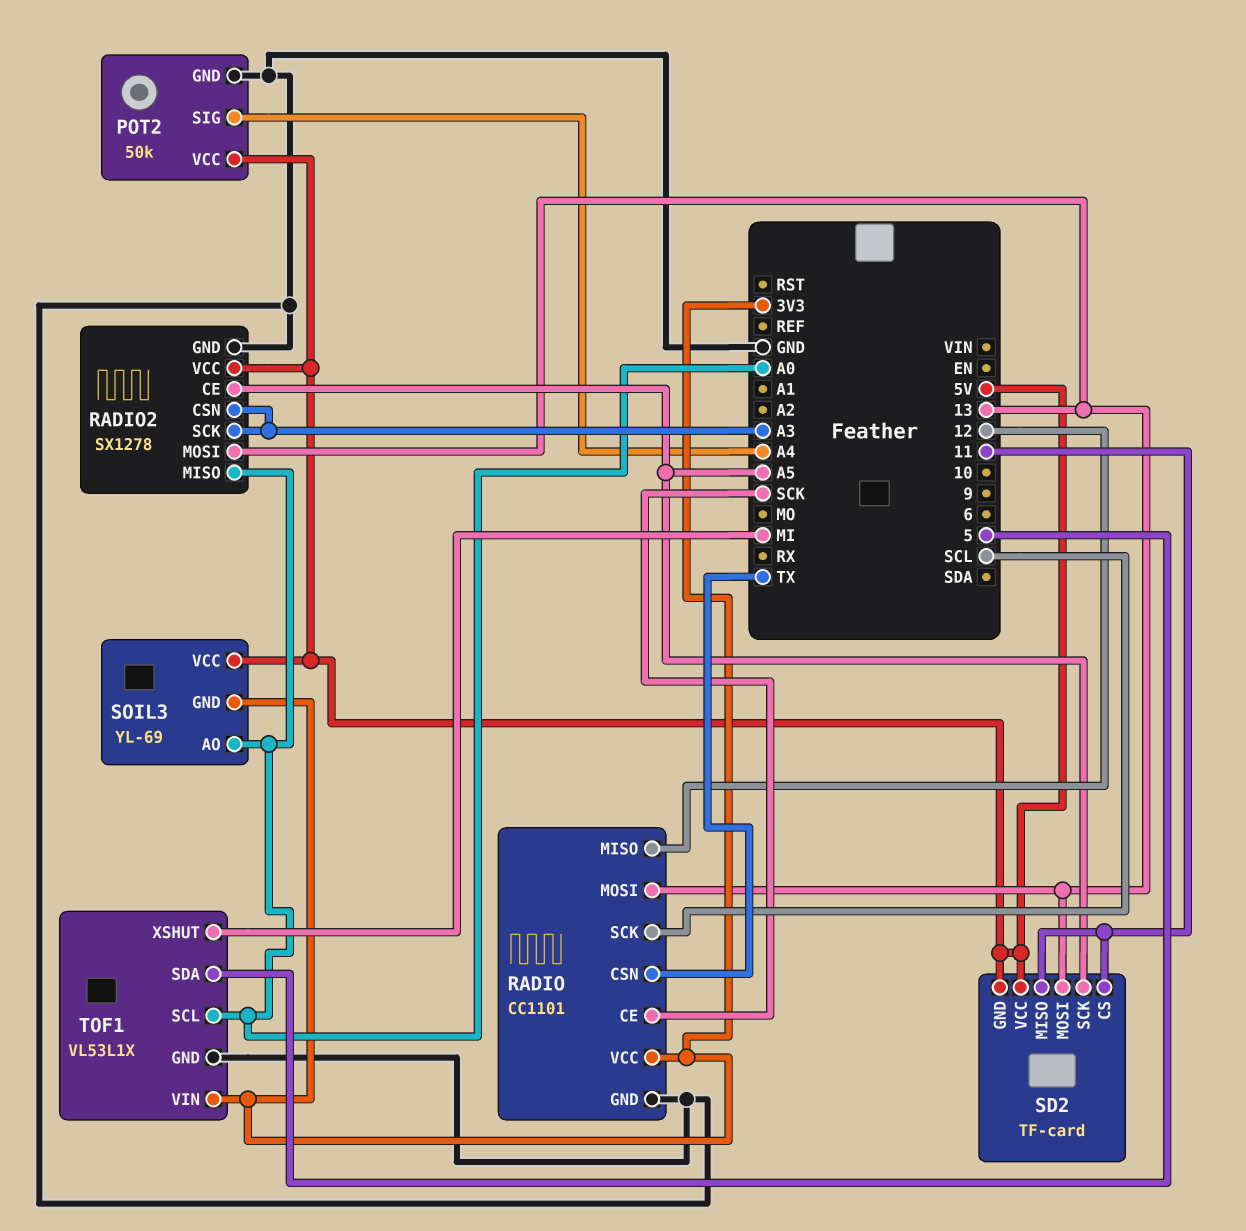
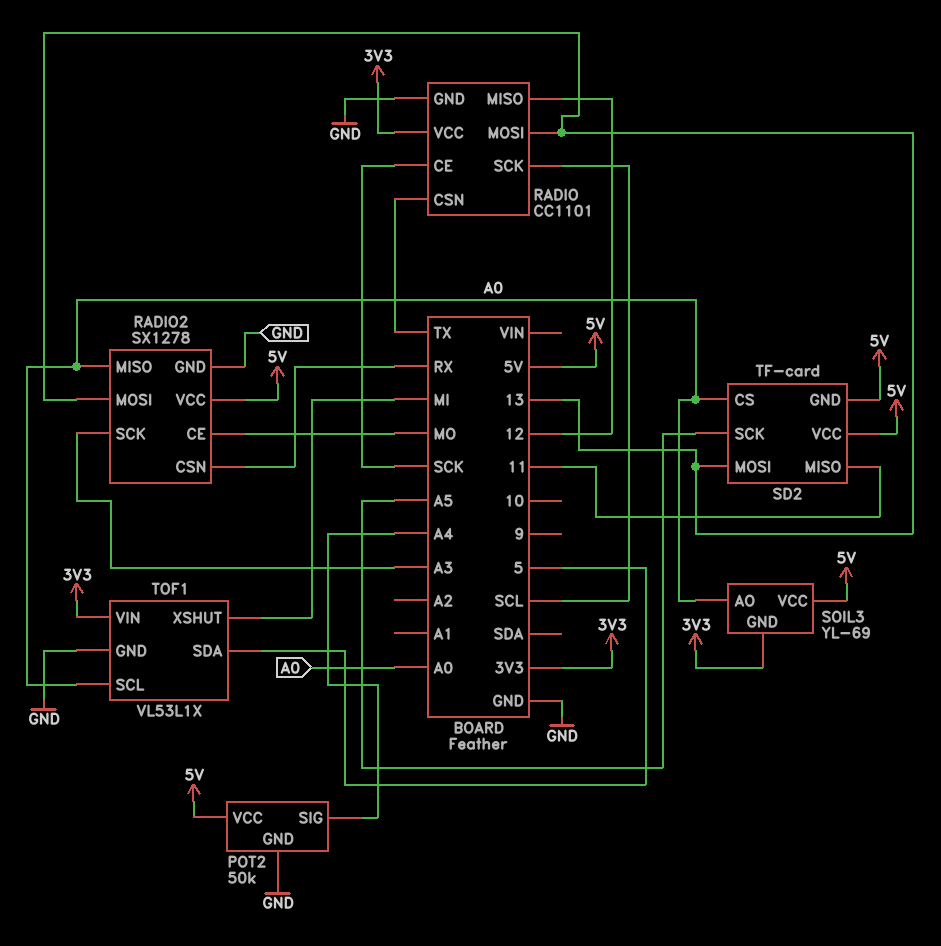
RADIO2 pin CE: A5 -> MO
RADIO2 pin CSN: A3 -> RX
SD2 pin CS: 11 -> A0

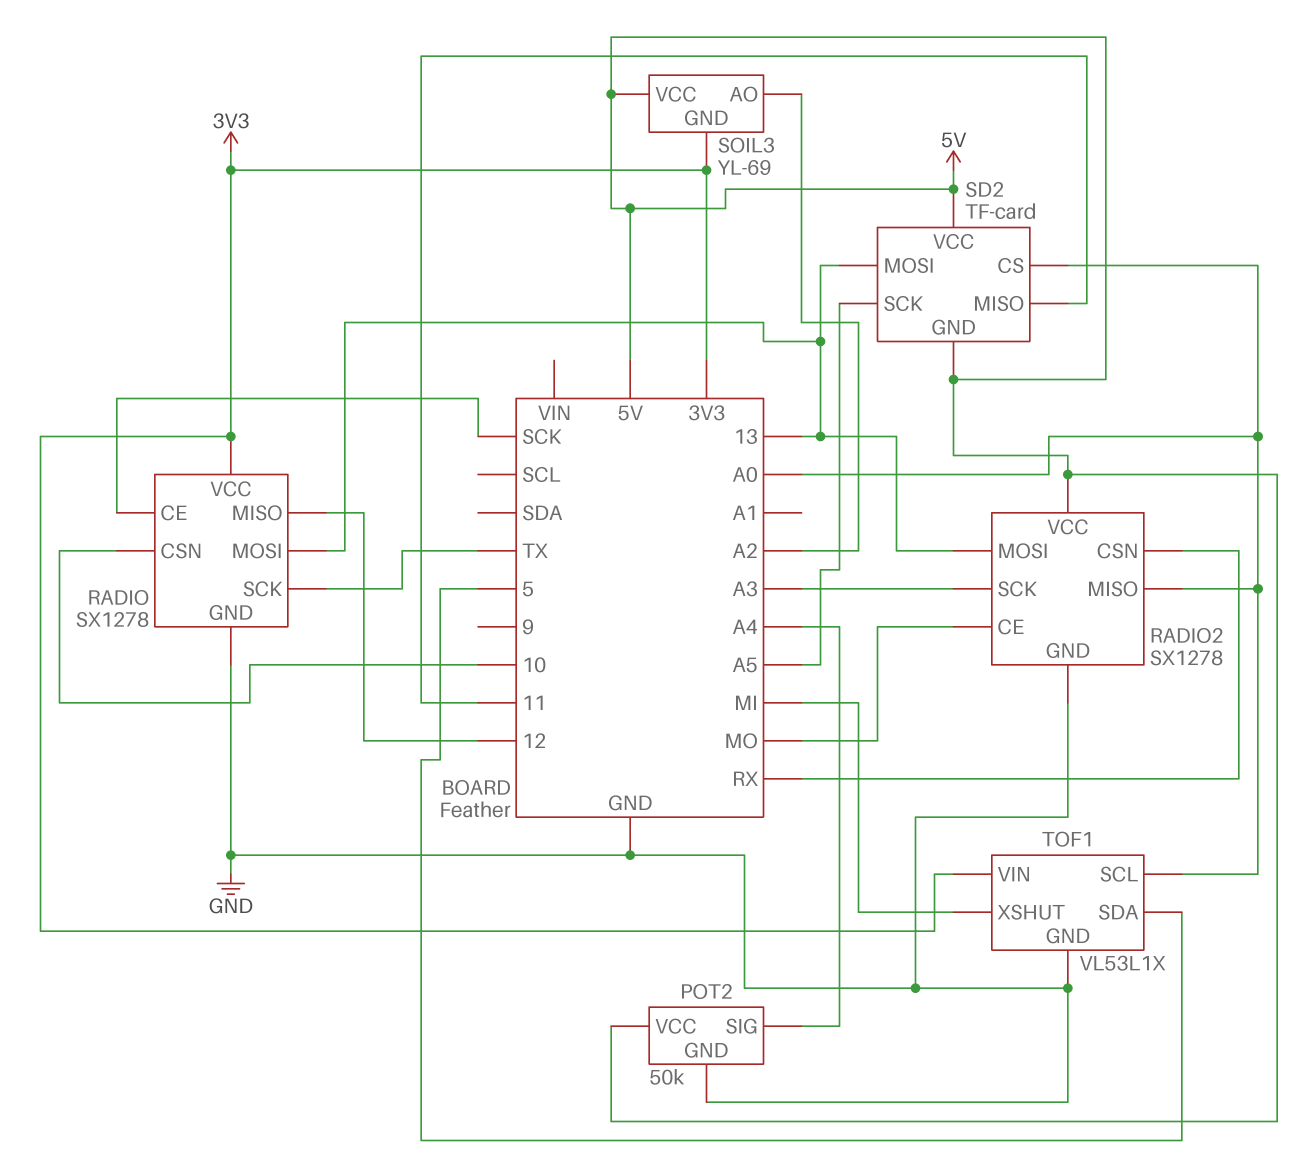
RADIO: CC1101 -> SX1278
RADIO pin CSN: TX -> 10
RADIO pin SCK: SCL -> TX
SOIL3 pin AO: A0 -> A2

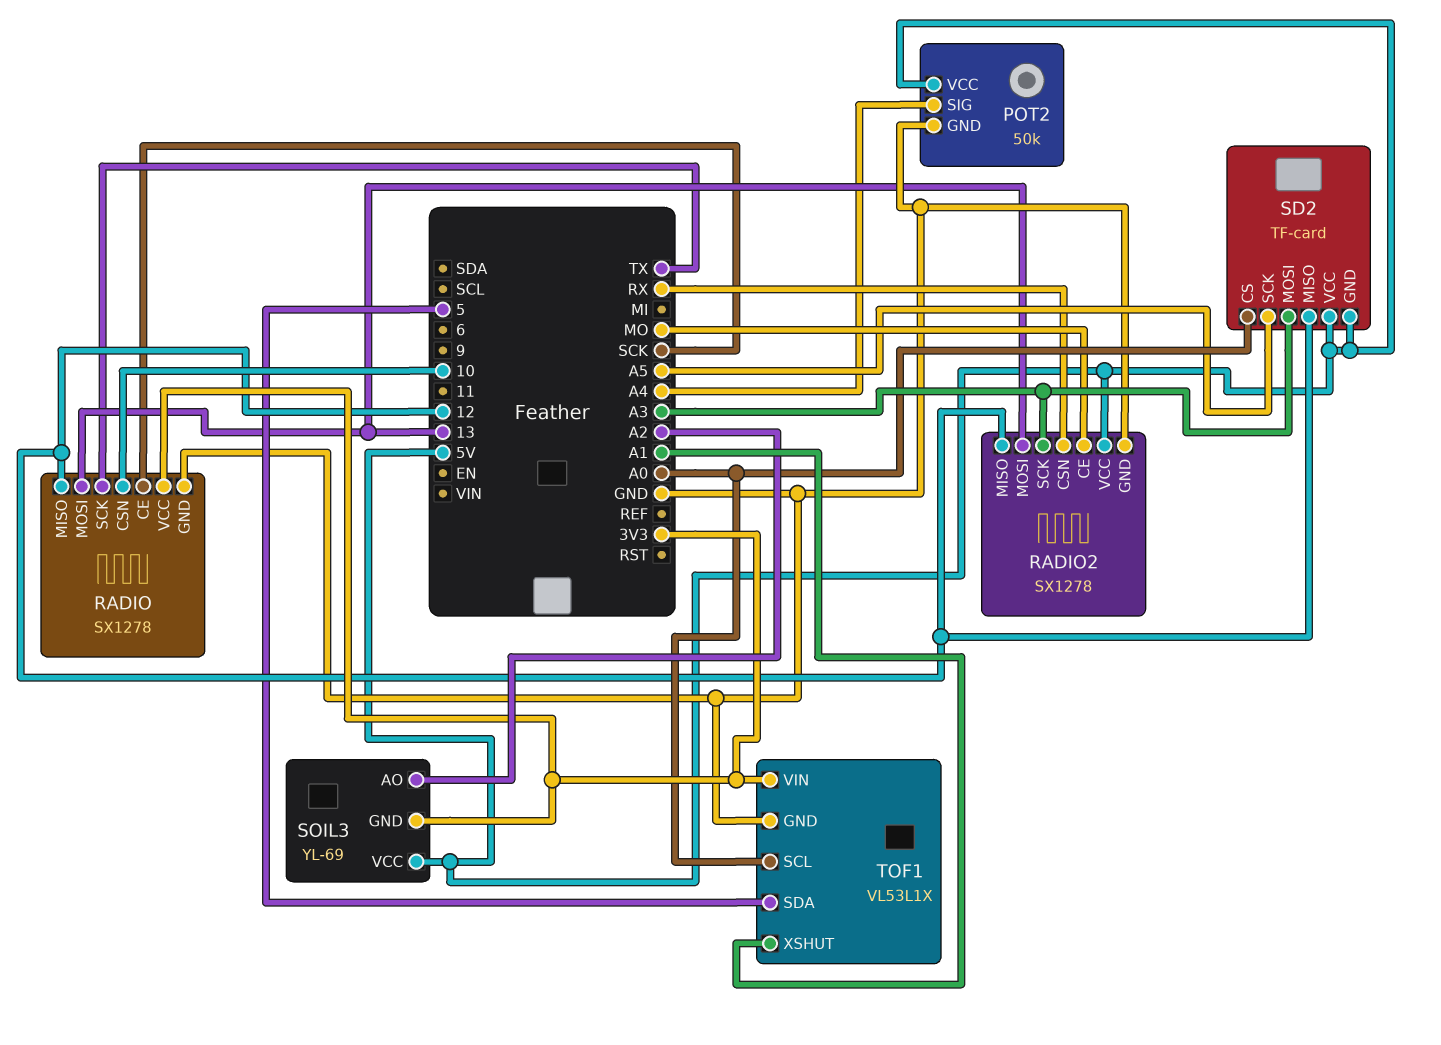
RADIO2 pin MISO: A0 -> 12
SD2 pin MISO: 11 -> 12
SD2 pin MOSI: 13 -> A3
TOF1 pin XSHUT: MI -> A1

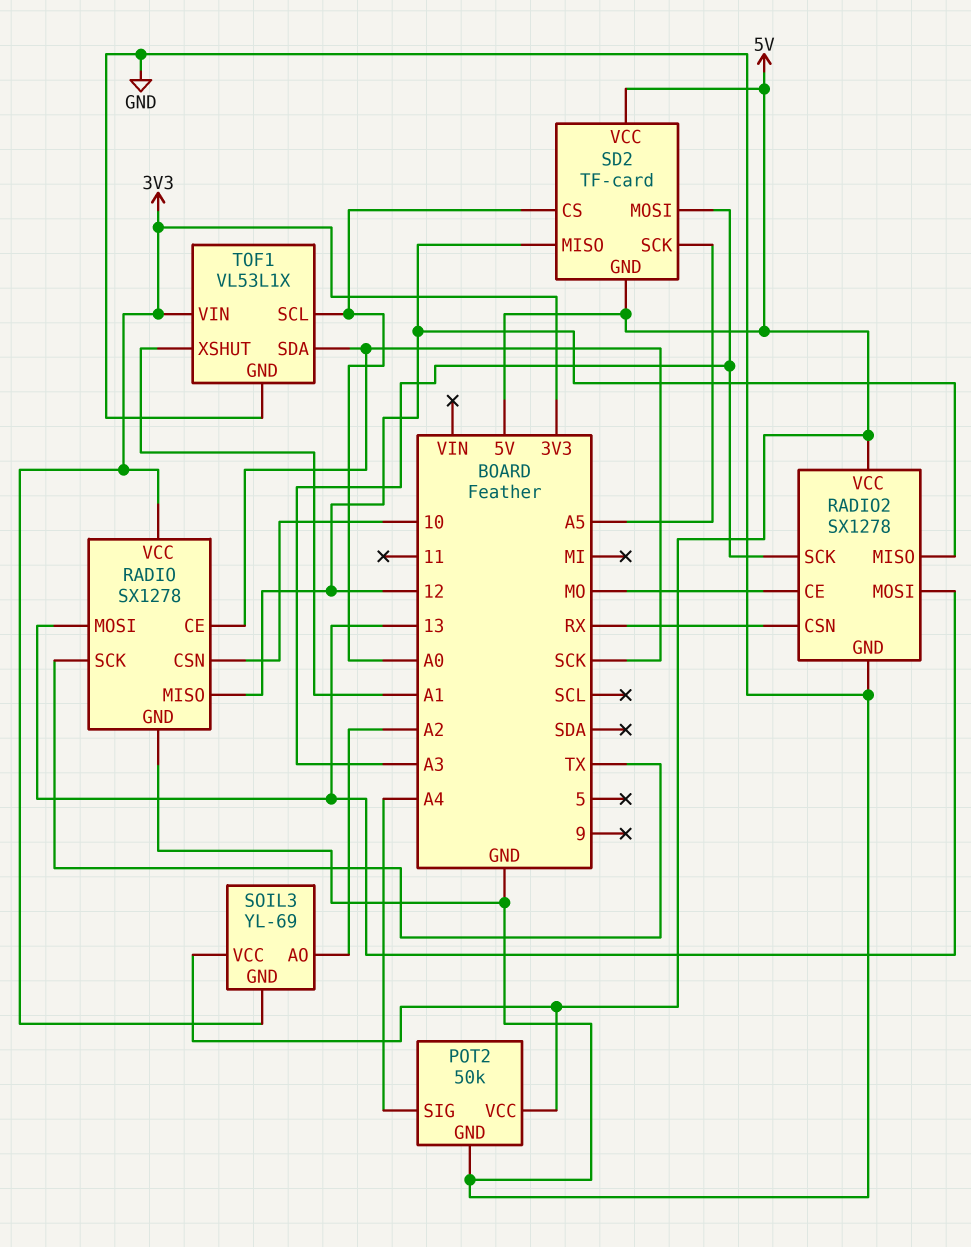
TOF1 pin SDA: 5 -> SCK

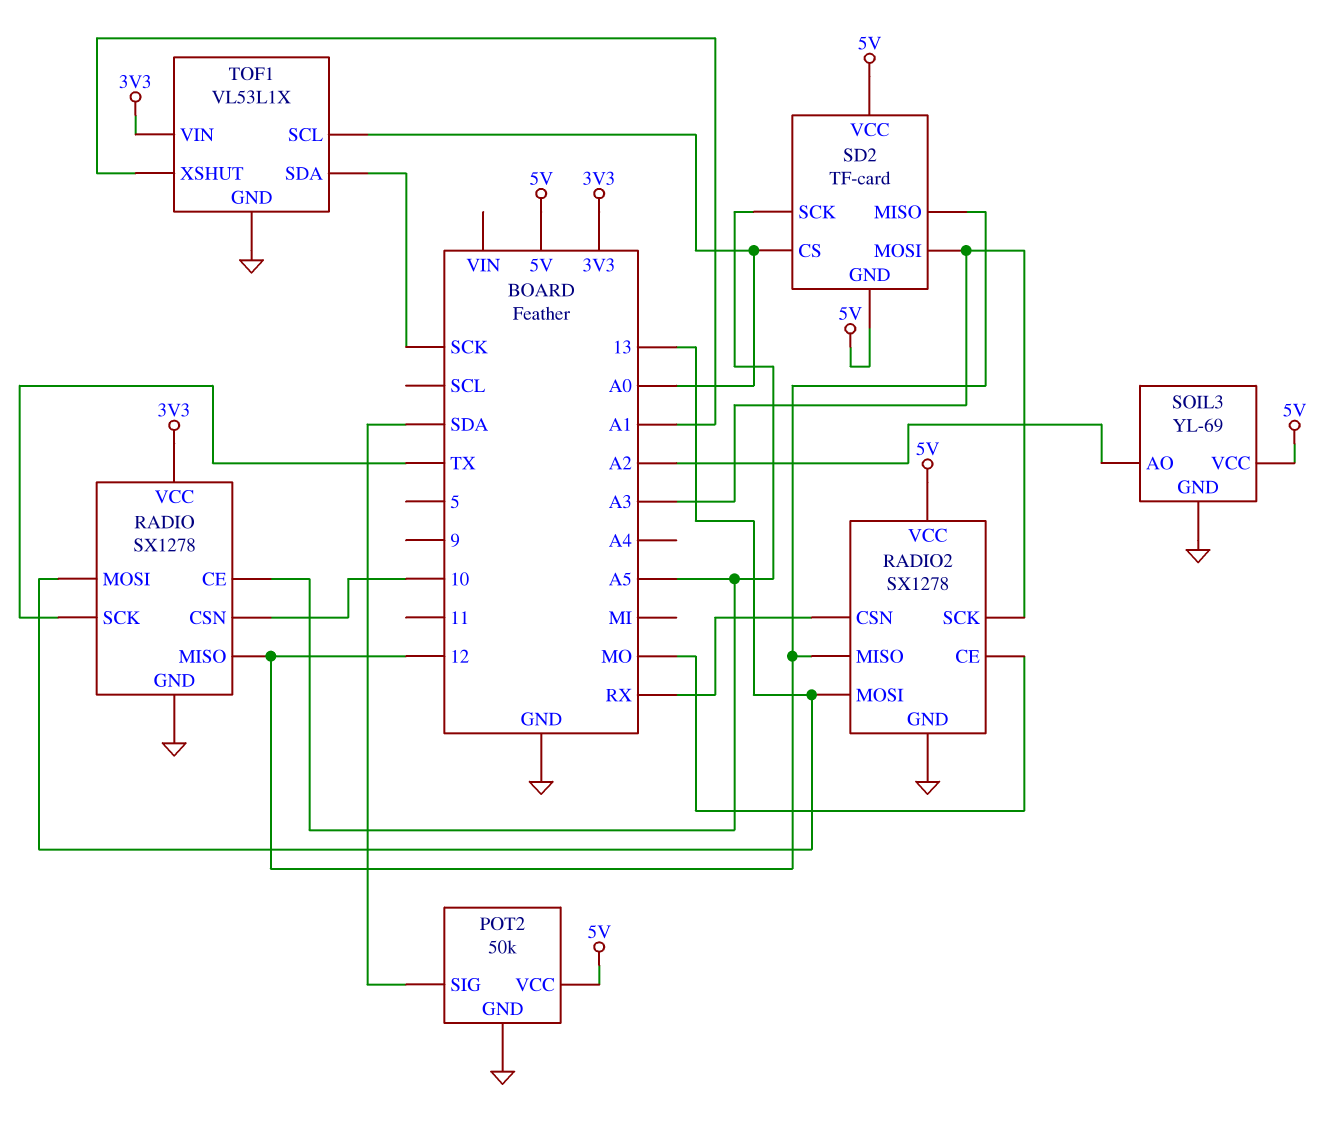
POT2 pin SIG: A4 -> SDA
RADIO pin CE: SCK -> A5
SOIL3 pin GND: 3V3 -> GND

